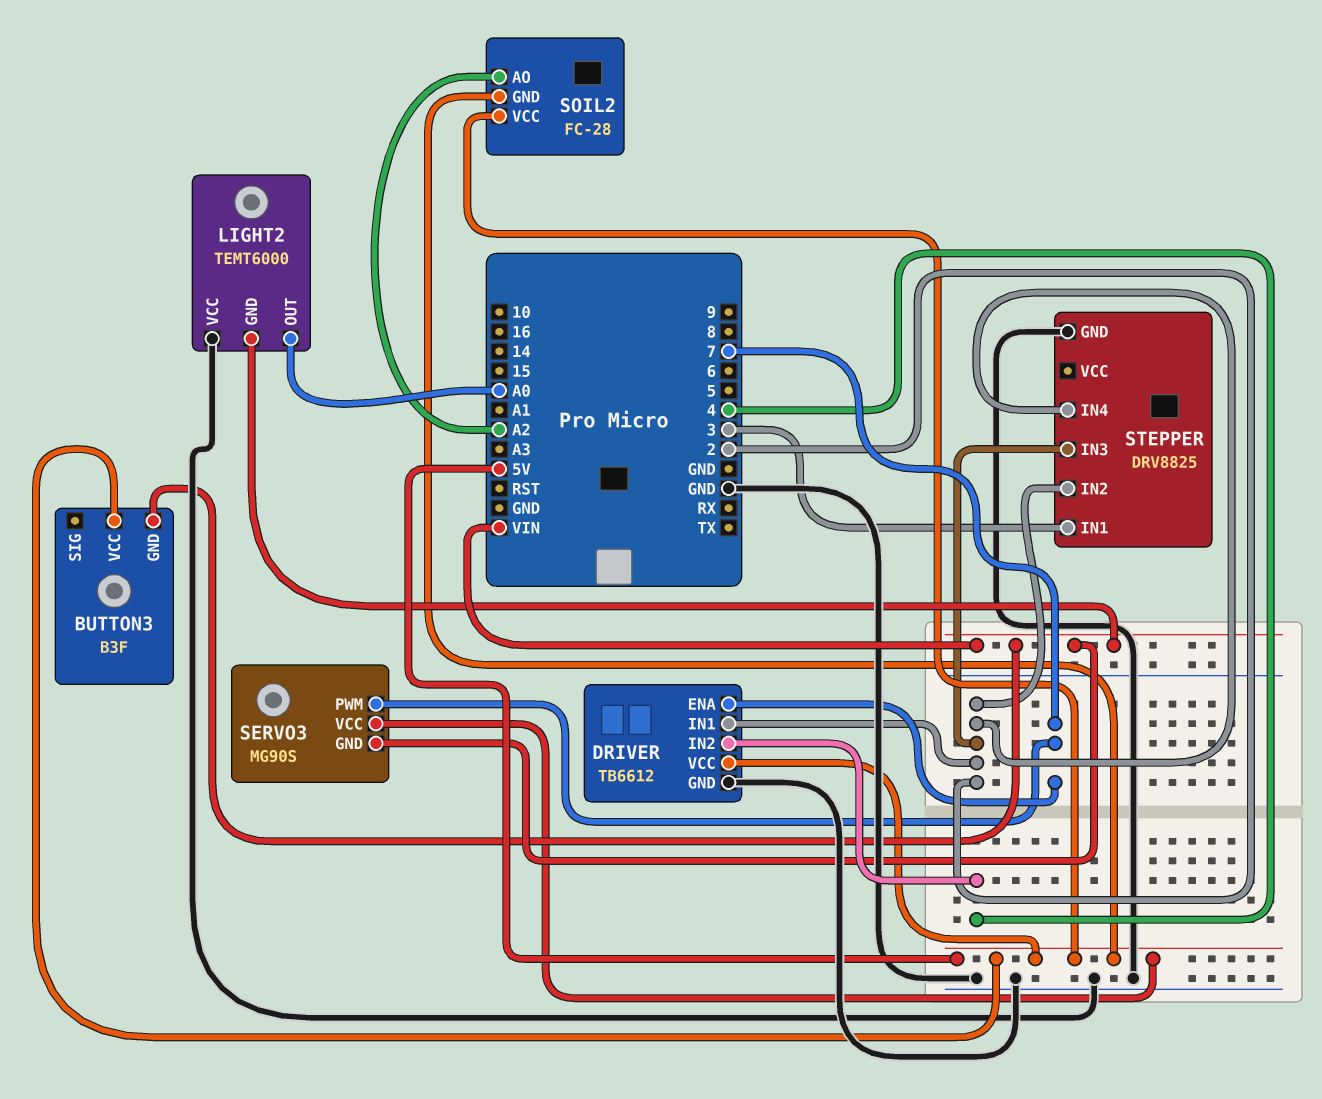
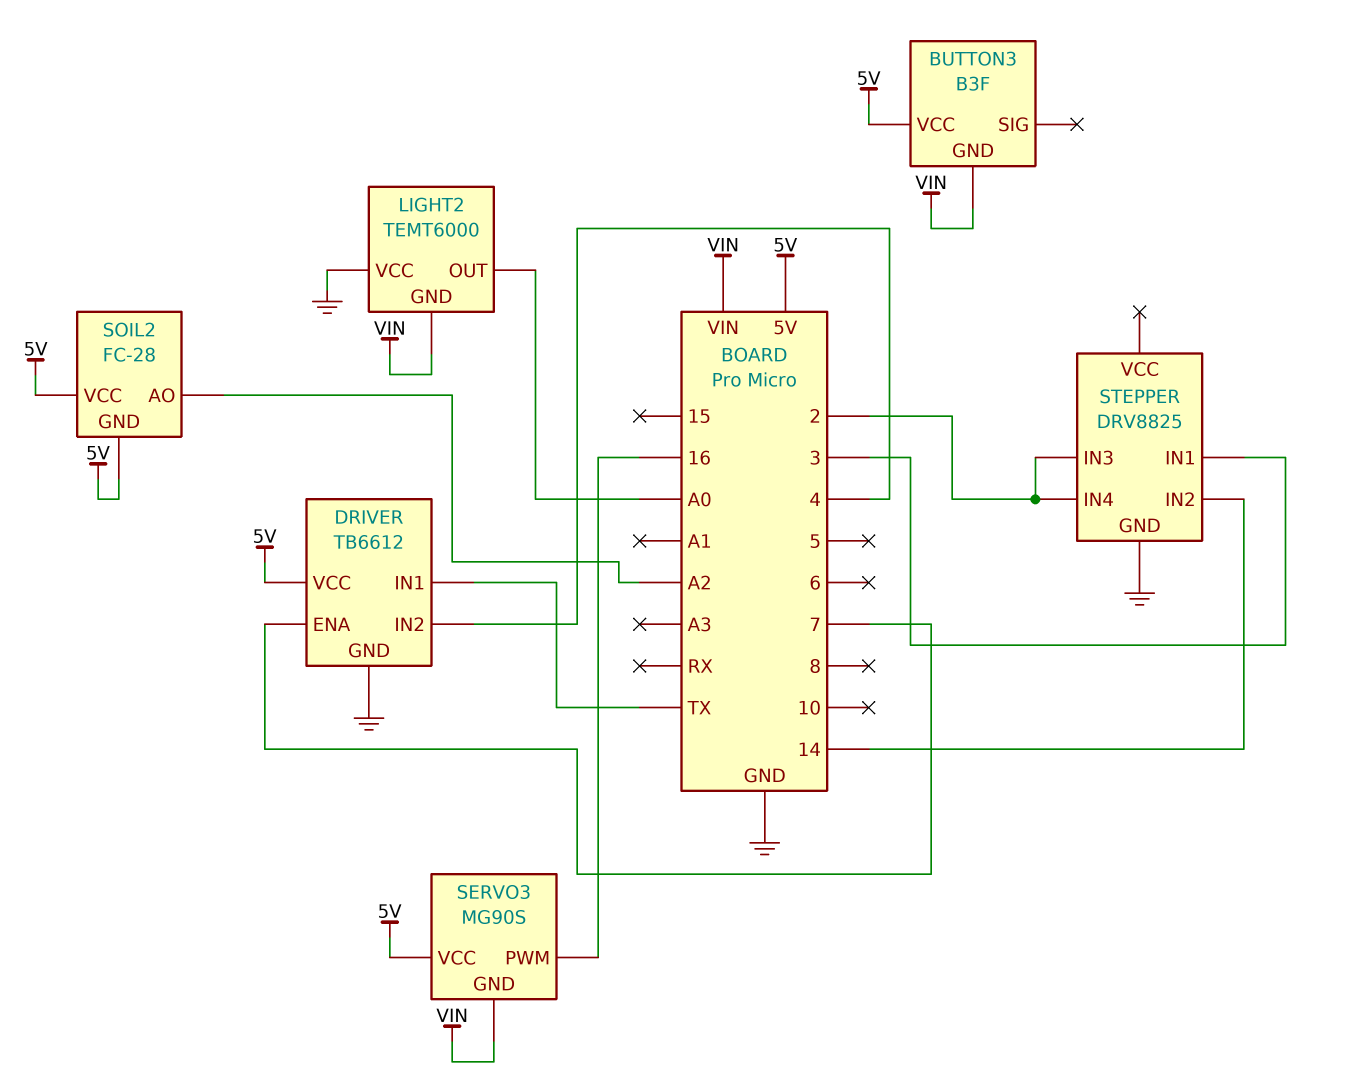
DRIVER pin IN1: 2 -> TX
SERVO3 pin PWM: 7 -> 16
STEPPER pin IN2: 2 -> 14

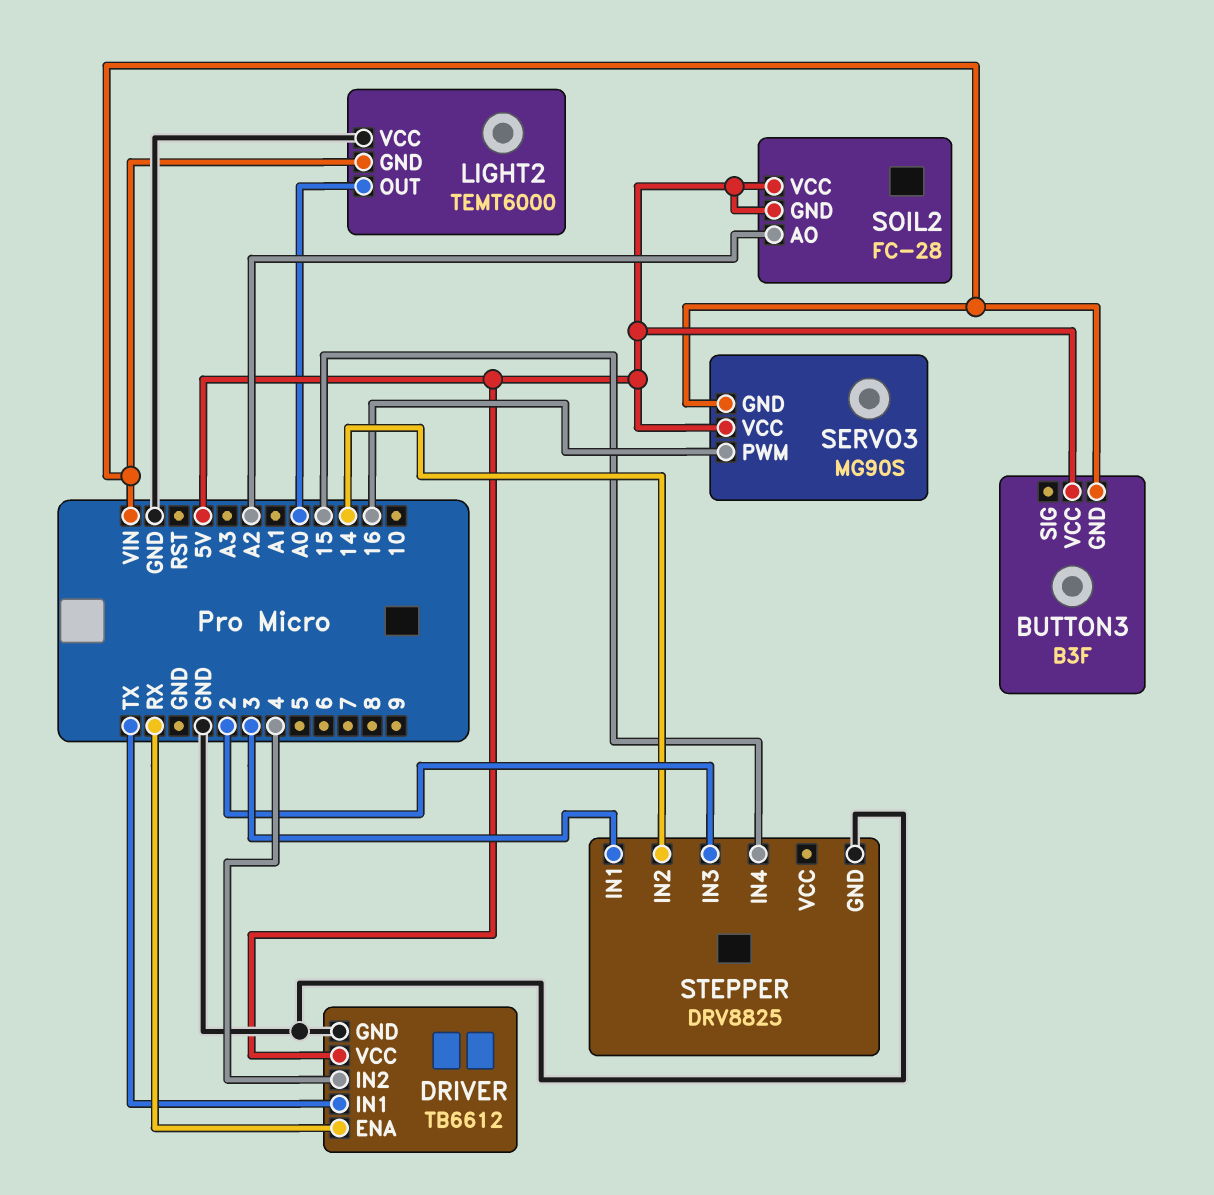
DRIVER pin ENA: 7 -> RX
STEPPER pin IN4: 2 -> 15

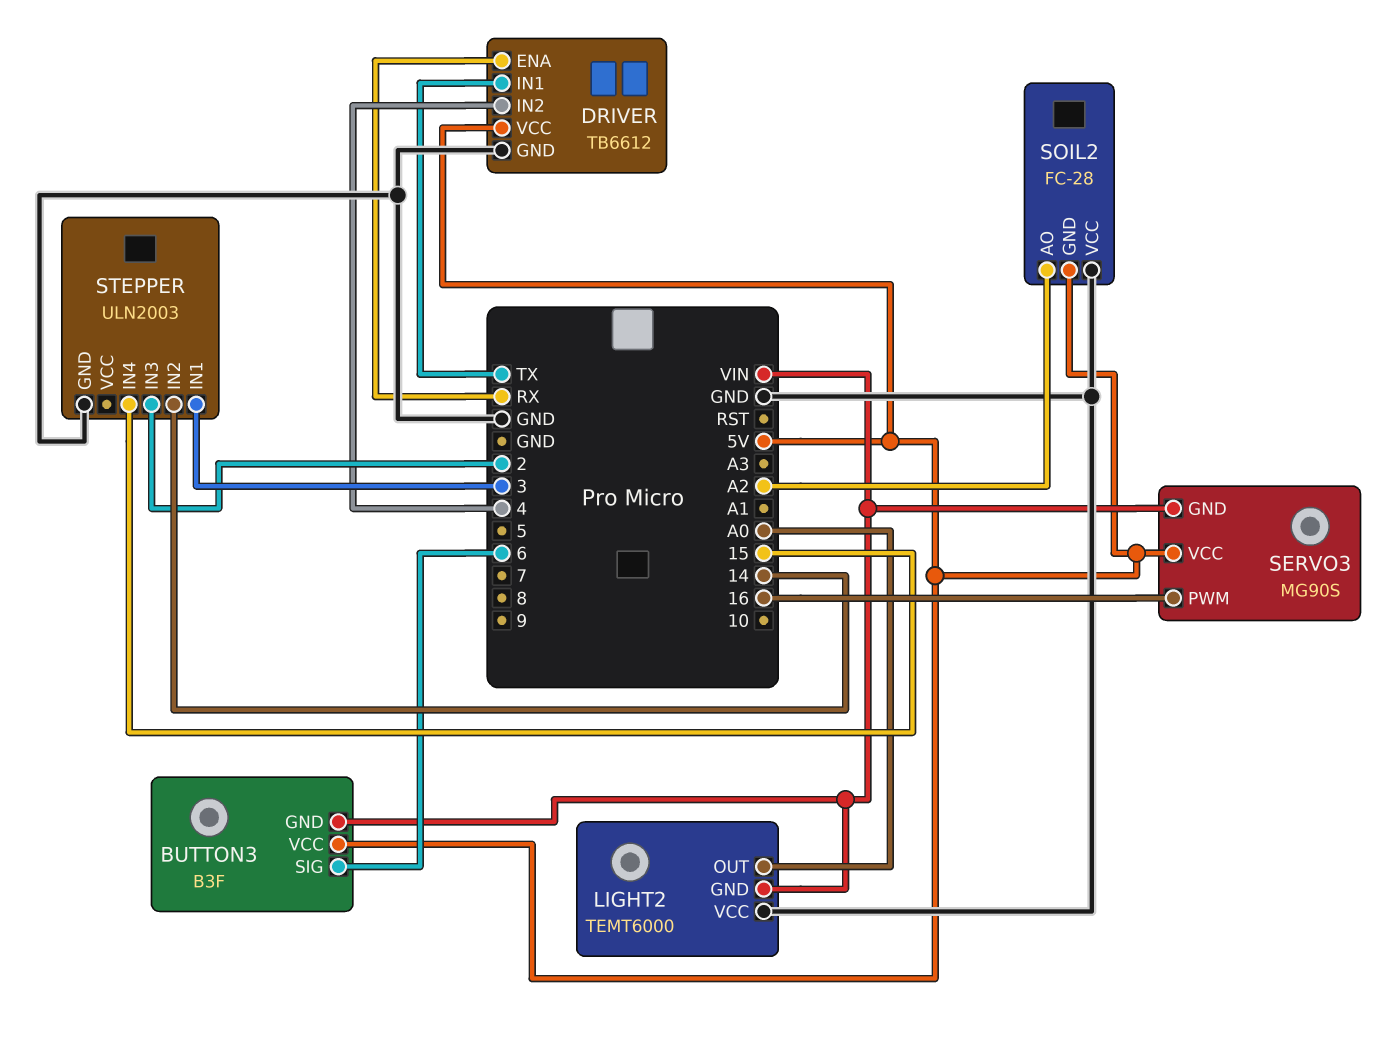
BUTTON3 pin SIG: none -> 6
SOIL2 pin VCC: 5V -> GND
STEPPER: DRV8825 -> ULN2003

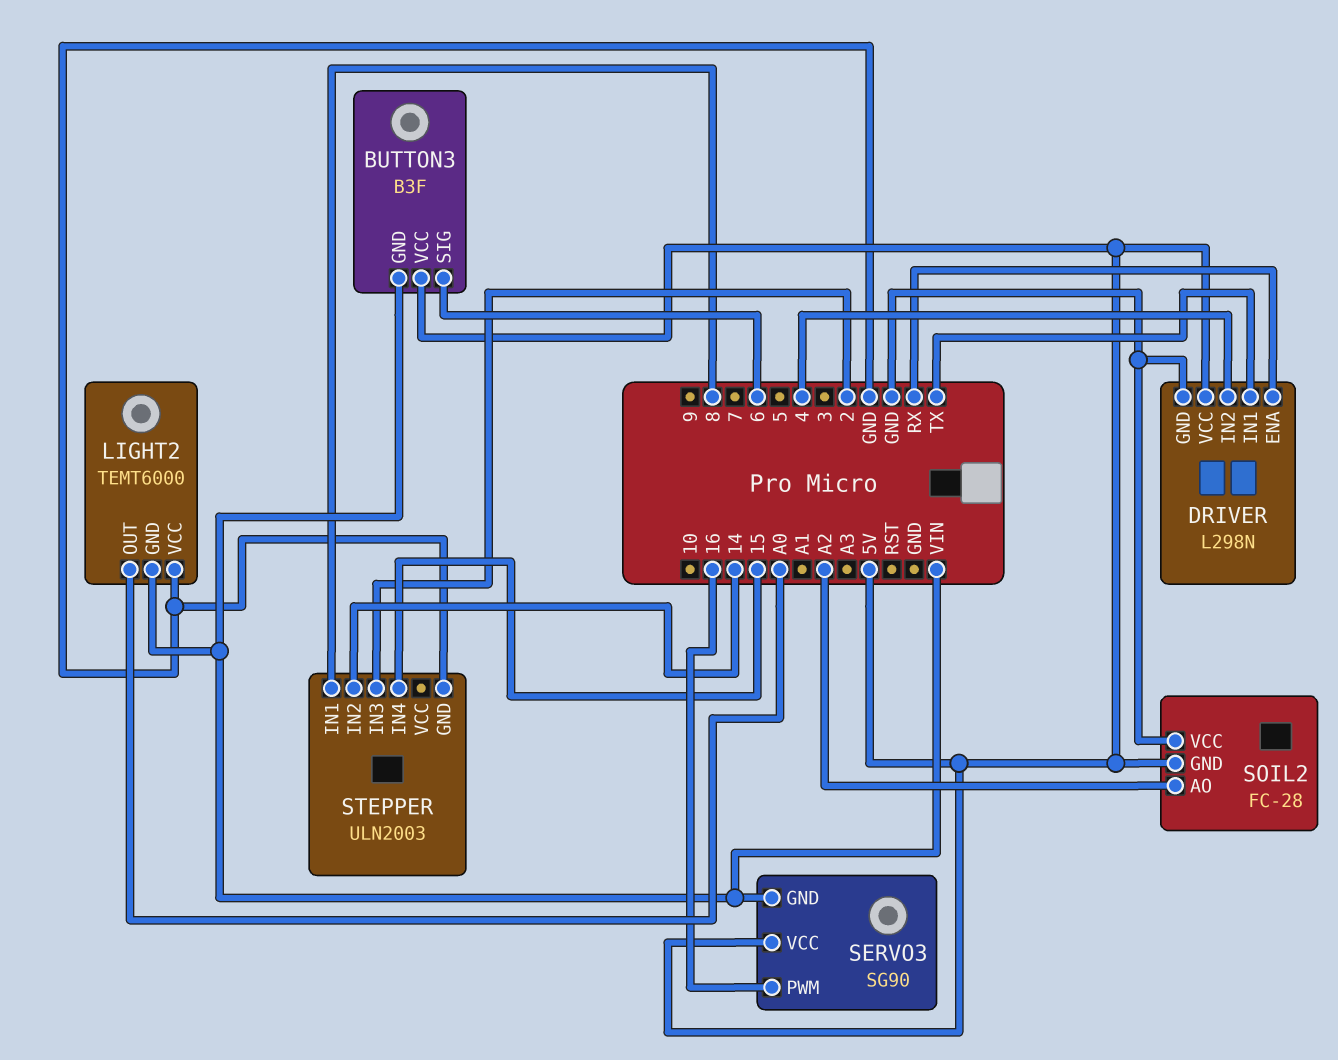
DRIVER: TB6612 -> L298N
SERVO3: MG90S -> SG90
STEPPER pin IN1: 3 -> 8

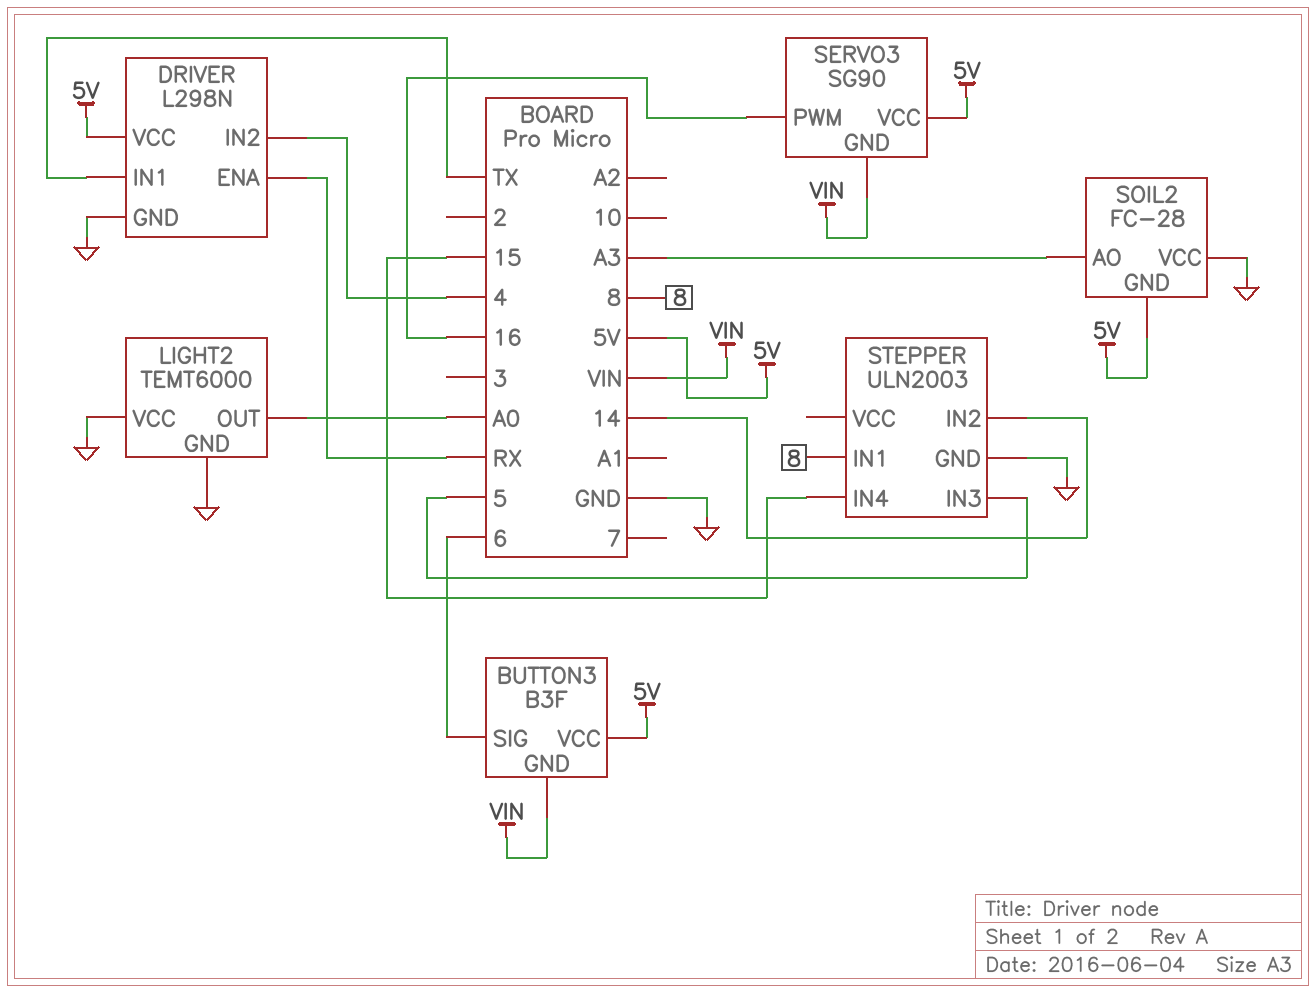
LIGHT2 pin GND: VIN -> GND
SOIL2 pin AO: A2 -> A3
STEPPER pin IN3: 2 -> 5

